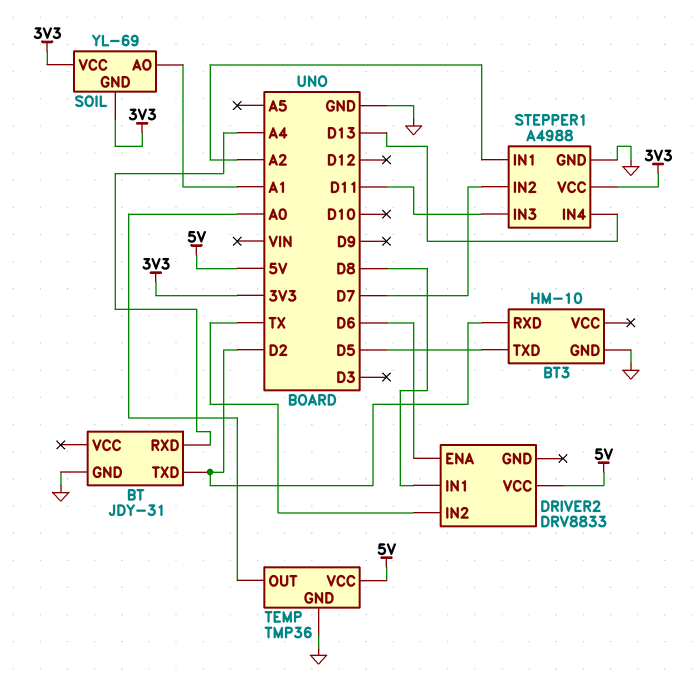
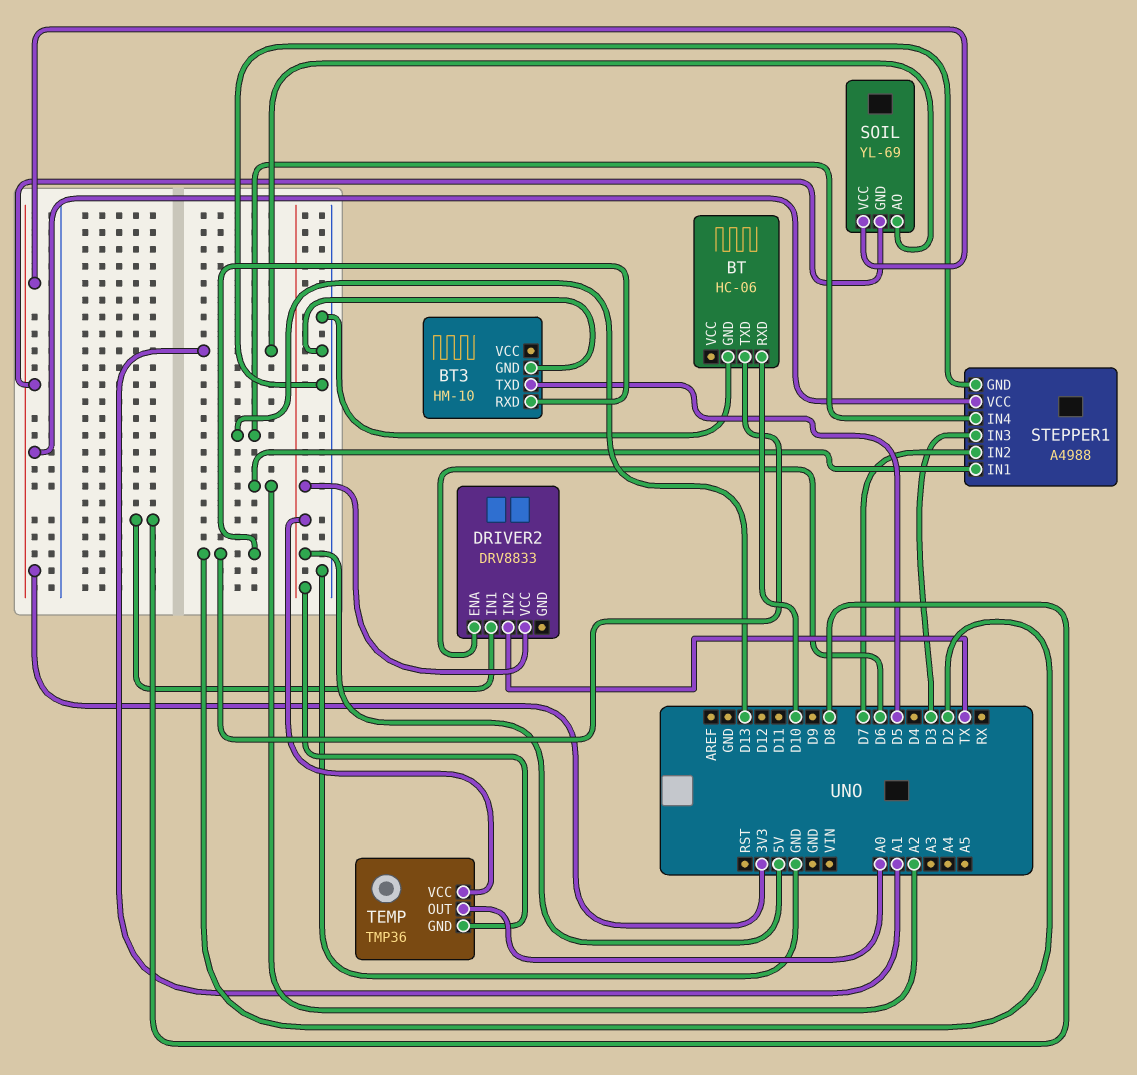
BT: JDY-31 -> HC-06
BT pin RXD: A4 -> D10
STEPPER1 pin IN3: D11 -> D3
TEMP pin GND: GND -> 5V

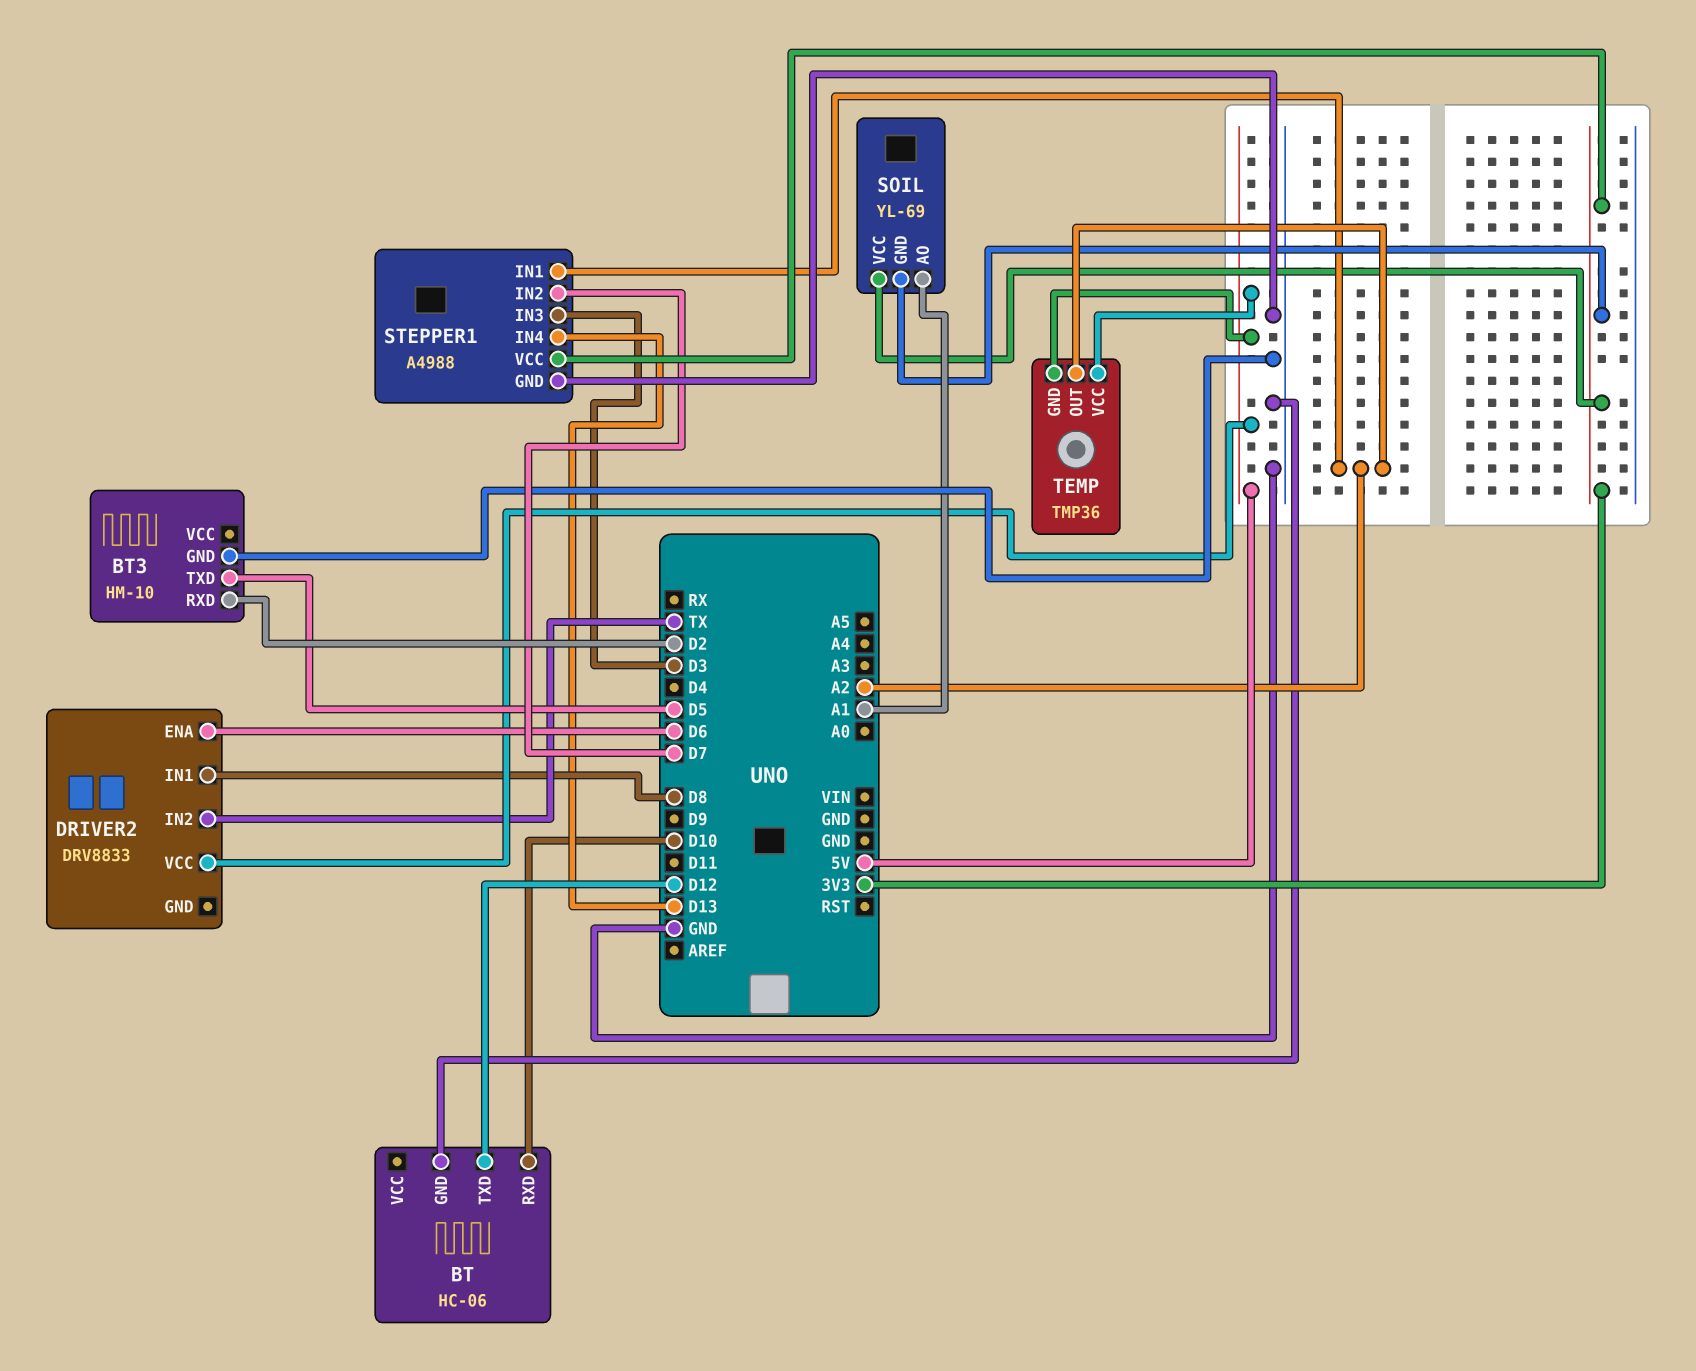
BT pin TXD: D2 -> D12
TEMP pin OUT: A0 -> A2

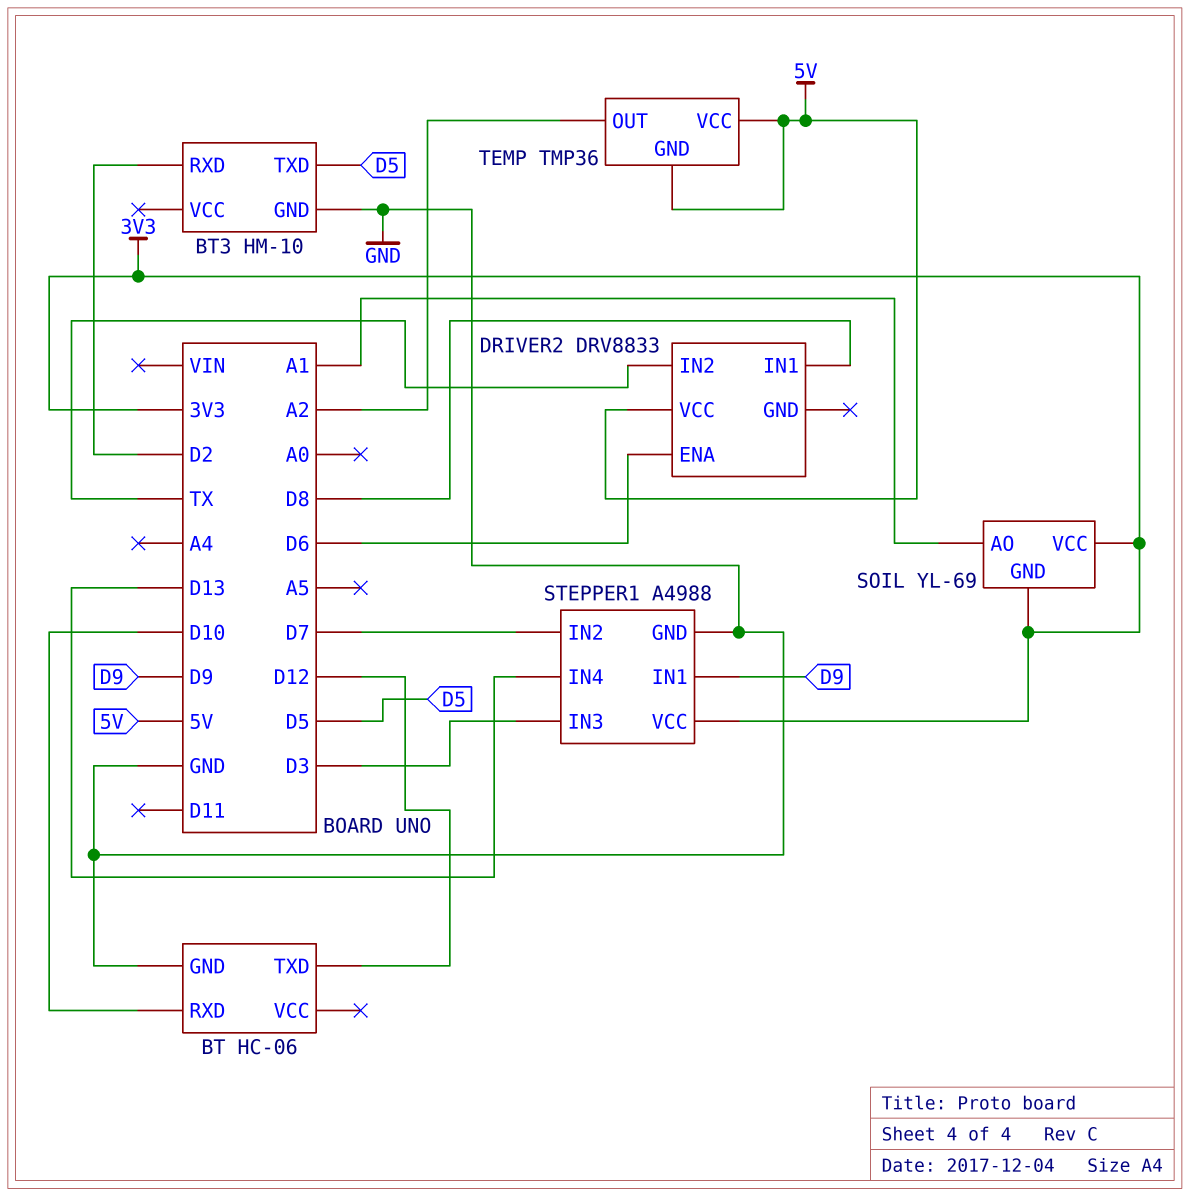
STEPPER1 pin IN1: A2 -> D9

